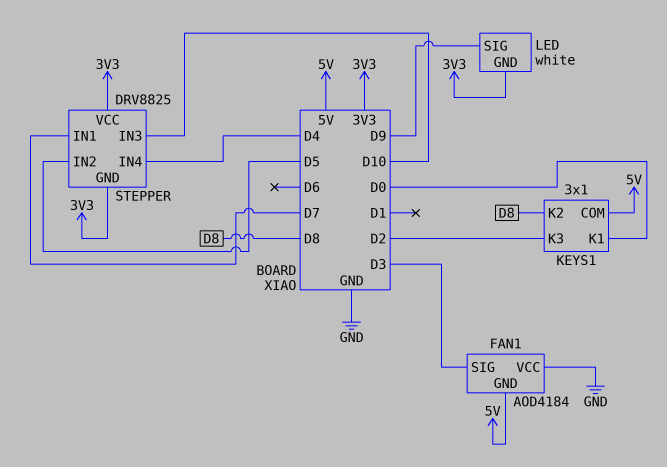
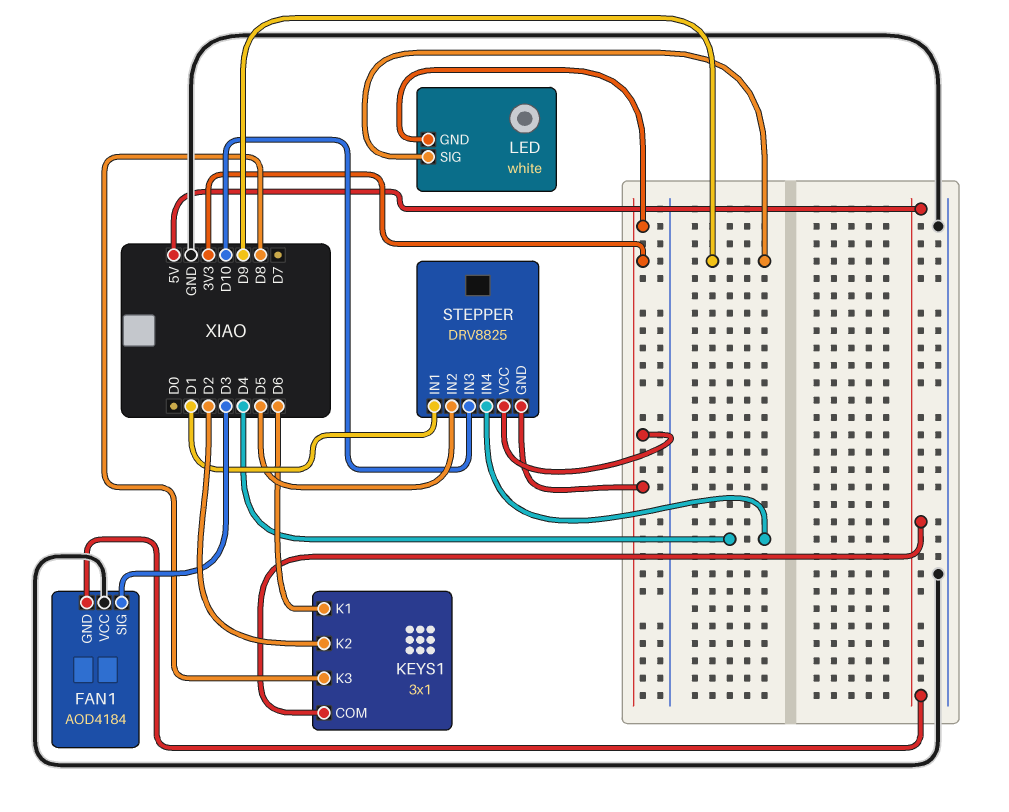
KEYS1 pin K1: D0 -> D6
KEYS1 pin K2: D8 -> D2
KEYS1 pin K3: D2 -> D8
STEPPER pin IN1: D7 -> D1

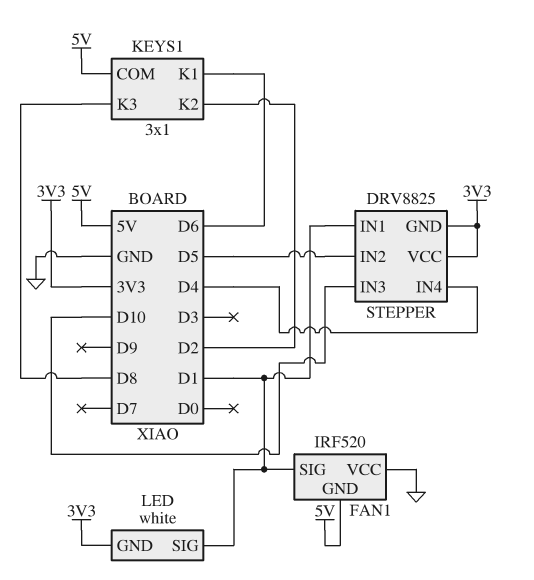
FAN1: AOD4184 -> IRF520
FAN1 pin SIG: D3 -> D1
LED pin SIG: D9 -> D1

